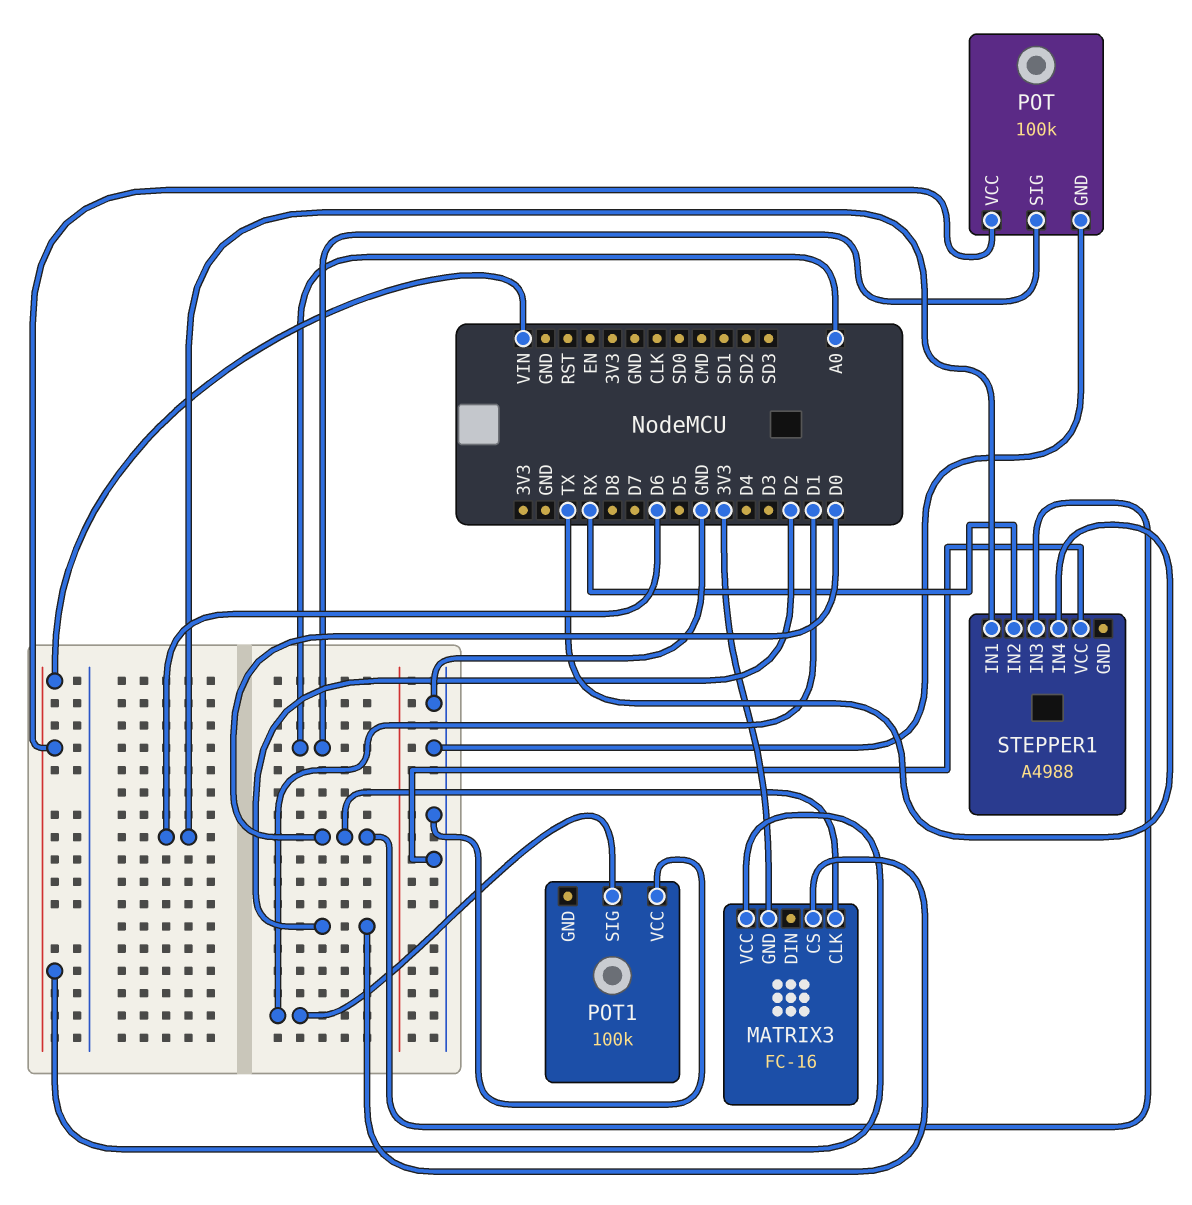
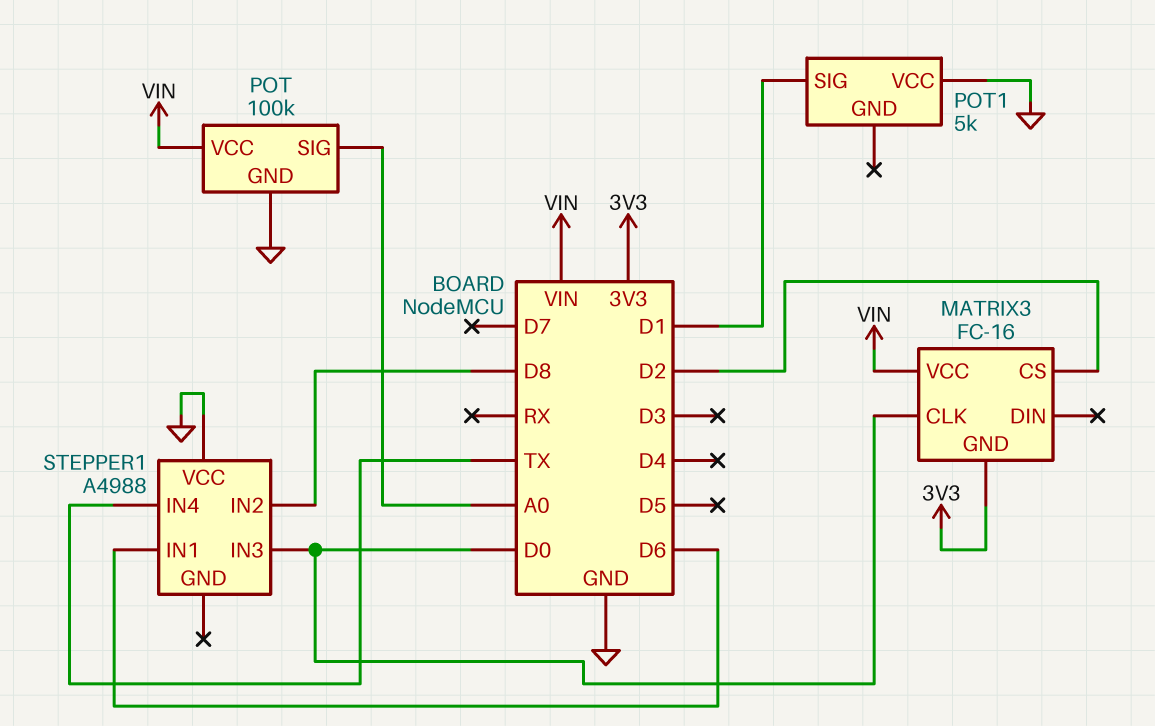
POT1: 100k -> 5k
STEPPER1 pin IN2: RX -> D8

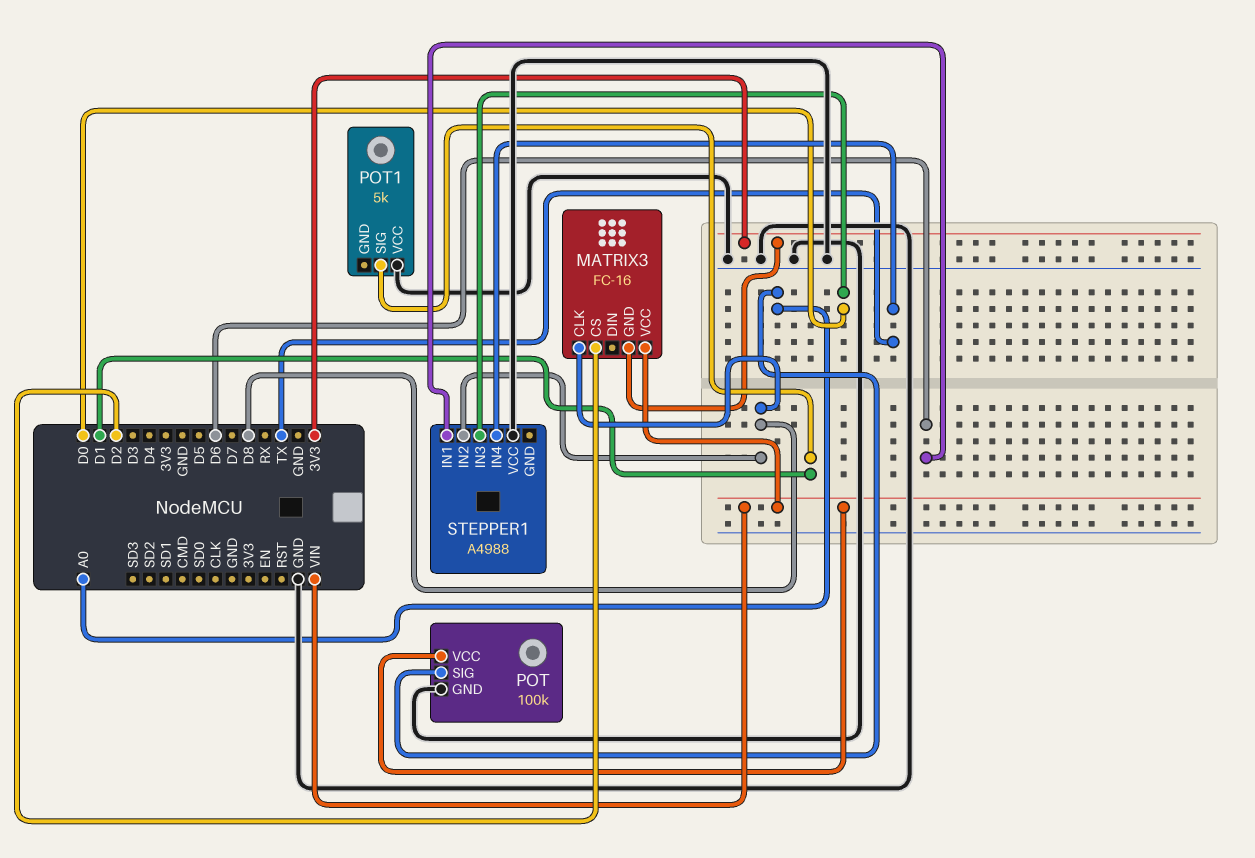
MATRIX3 pin CLK: D0 -> D8

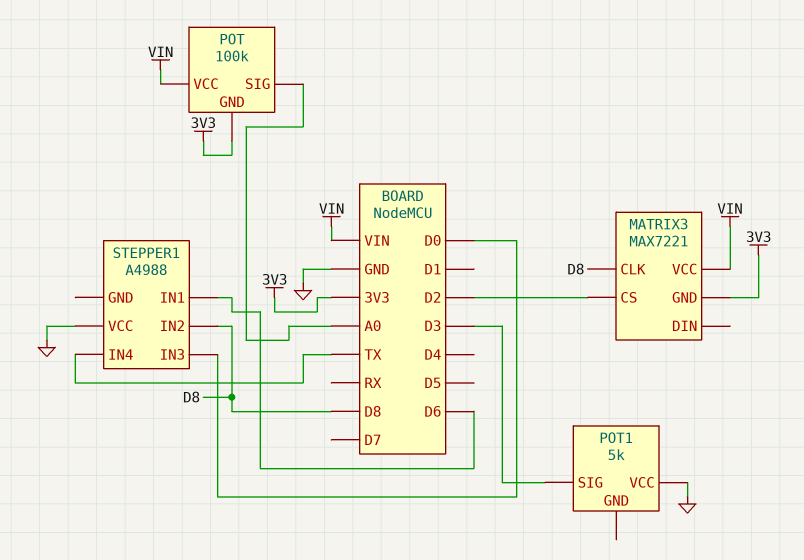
MATRIX3: FC-16 -> MAX7221
POT pin GND: GND -> 3V3
POT1 pin SIG: D1 -> D3

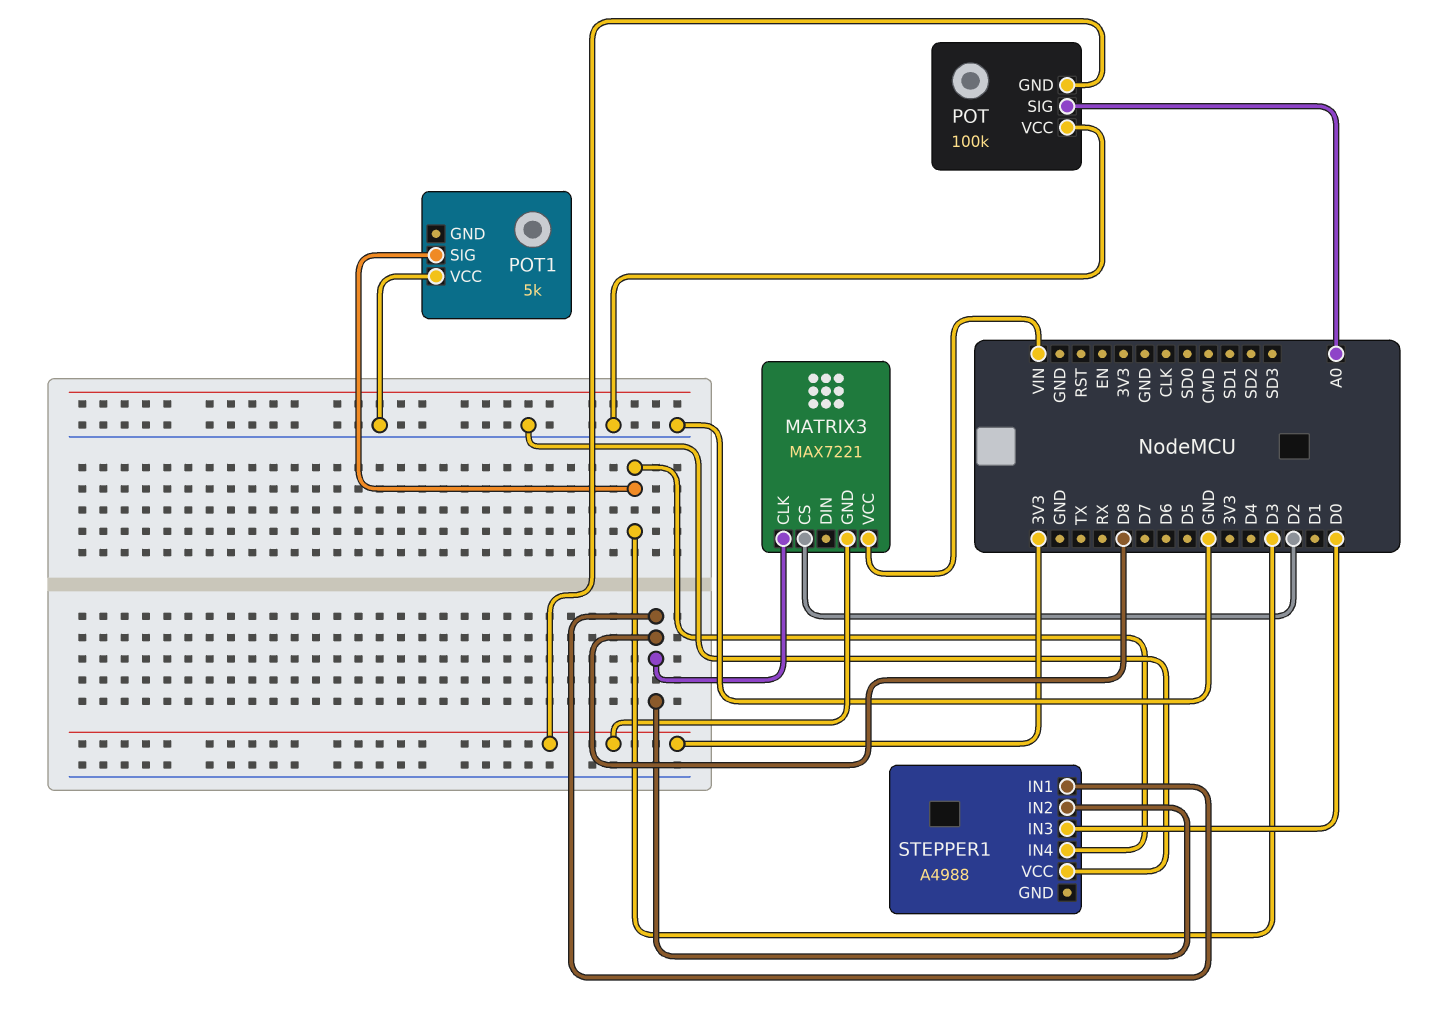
POT pin VCC: VIN -> GND
STEPPER1 pin IN1: D6 -> D8
STEPPER1 pin IN4: TX -> D3

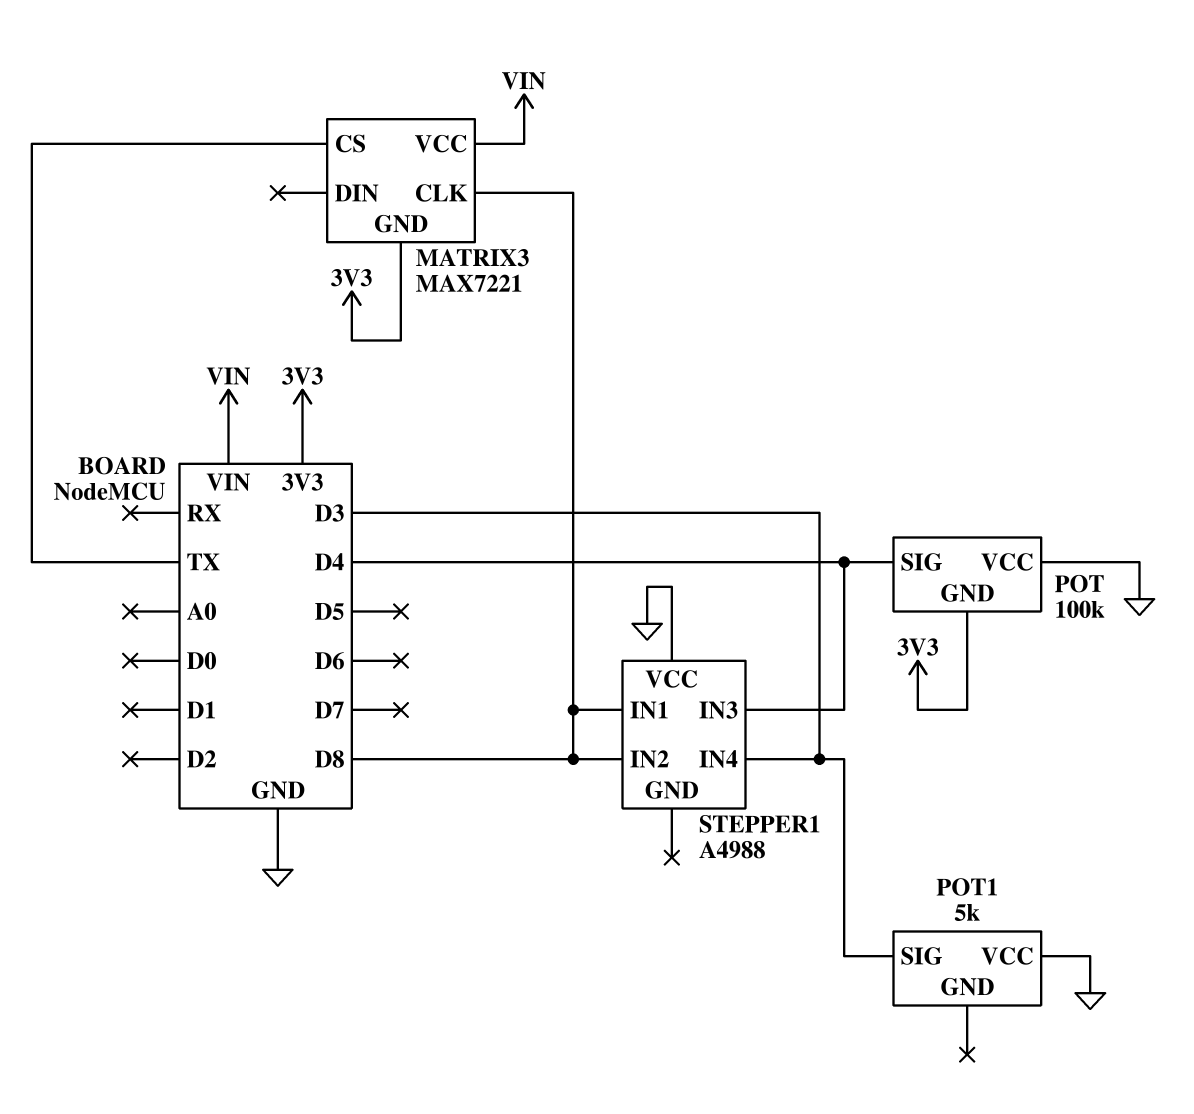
MATRIX3 pin CS: D2 -> TX
POT pin SIG: A0 -> D4
STEPPER1 pin IN3: D0 -> D4

